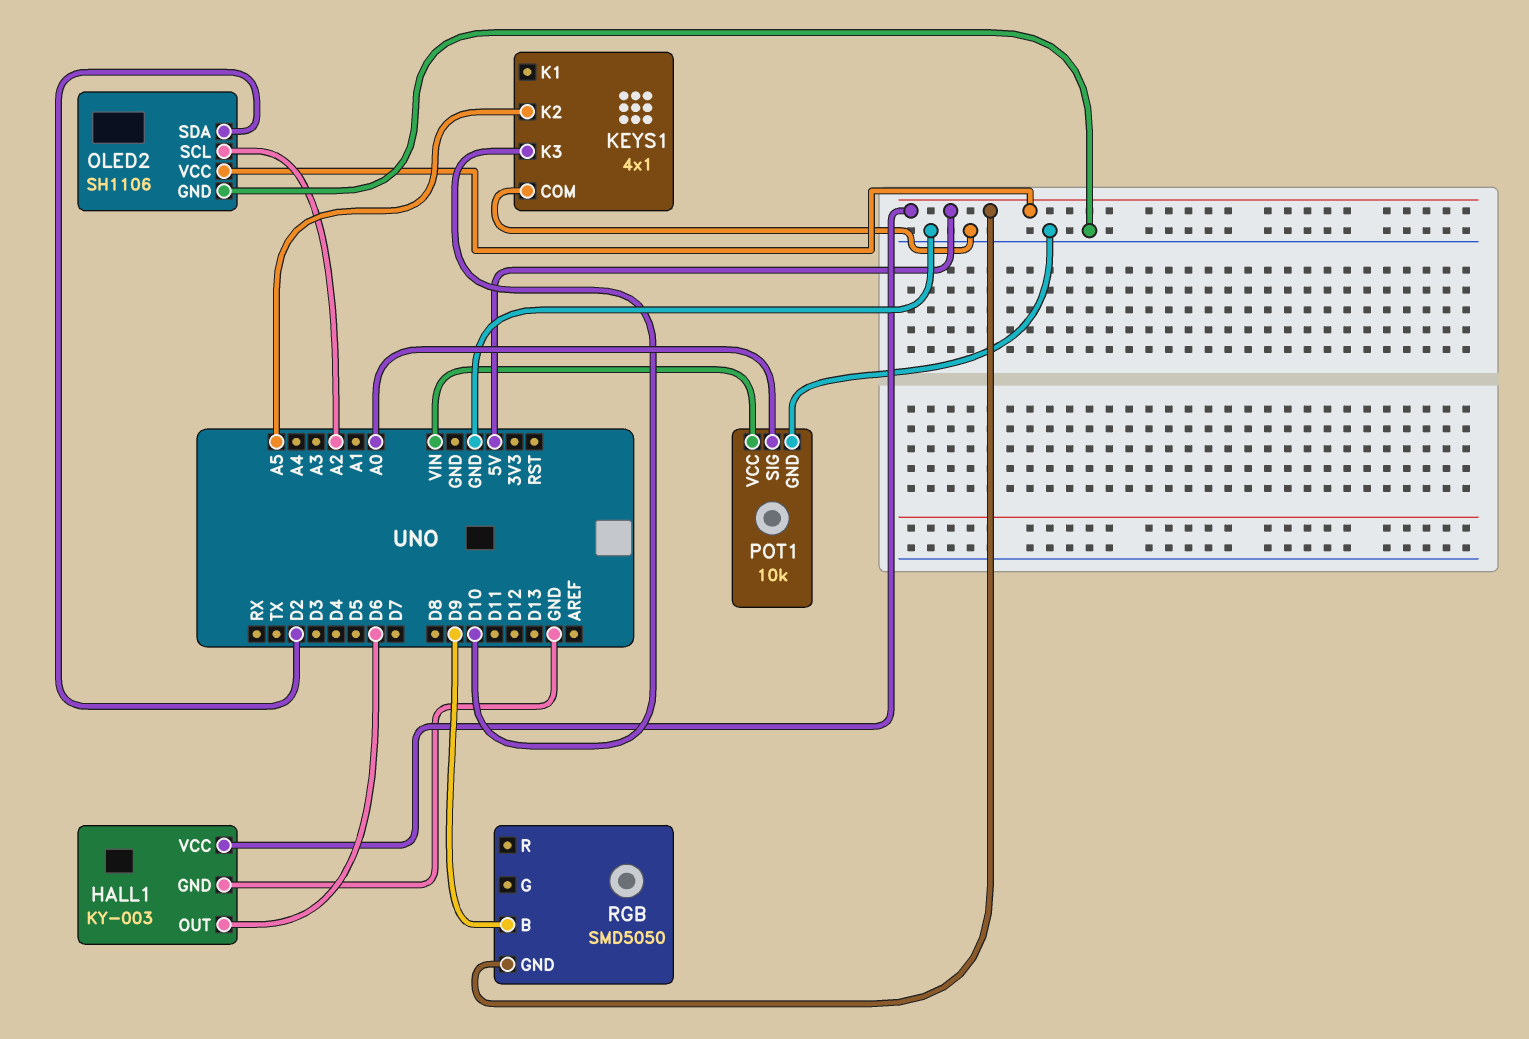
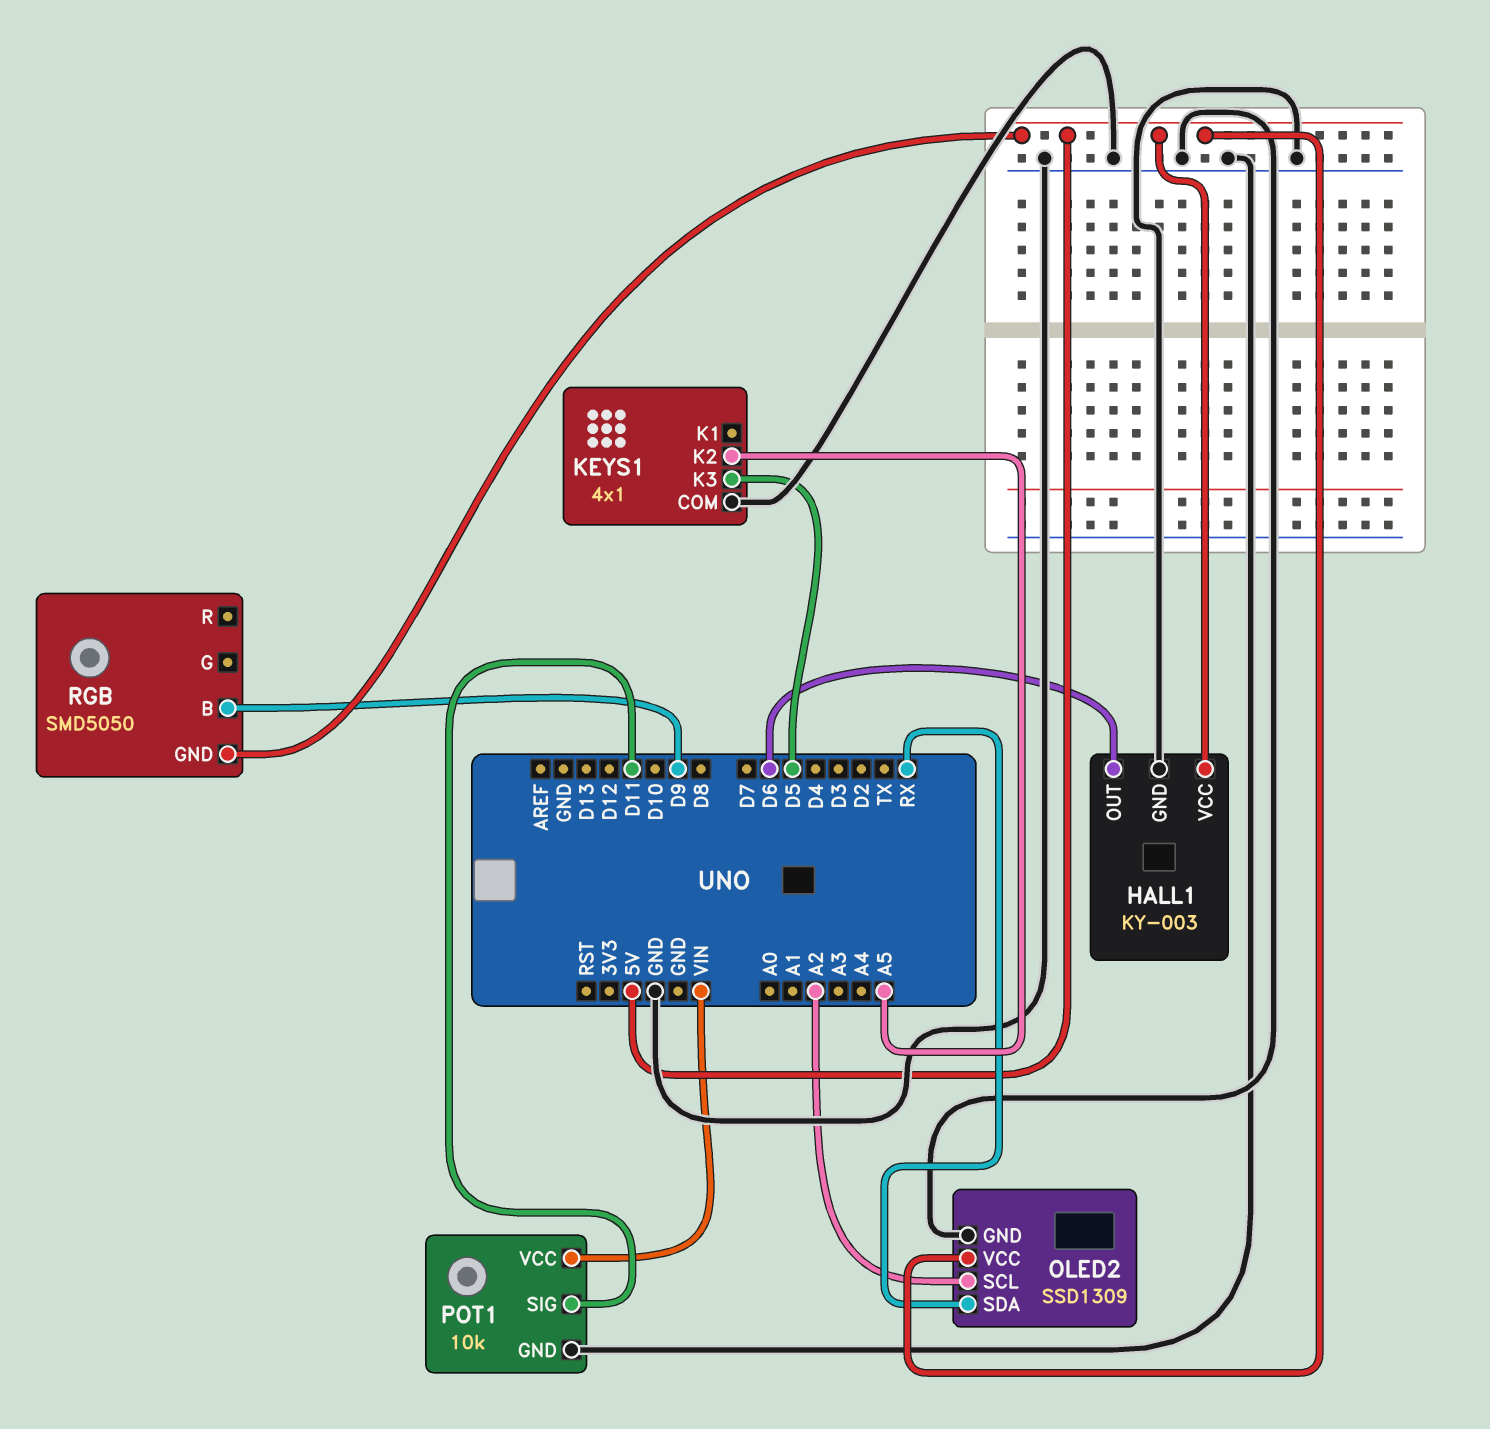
KEYS1 pin K3: D10 -> D5
OLED2: SH1106 -> SSD1309
OLED2 pin SDA: D2 -> RX
POT1 pin SIG: A0 -> D11

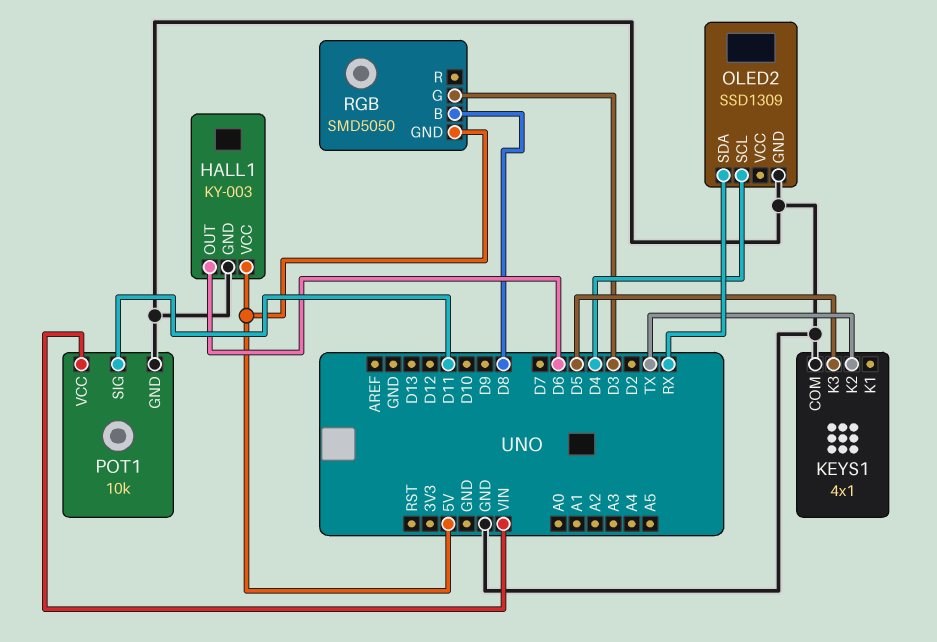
KEYS1 pin K2: A5 -> TX
OLED2 pin SCL: A2 -> D4
OLED2 pin VCC: 5V -> none
RGB pin B: D9 -> D8
RGB pin G: none -> D3

